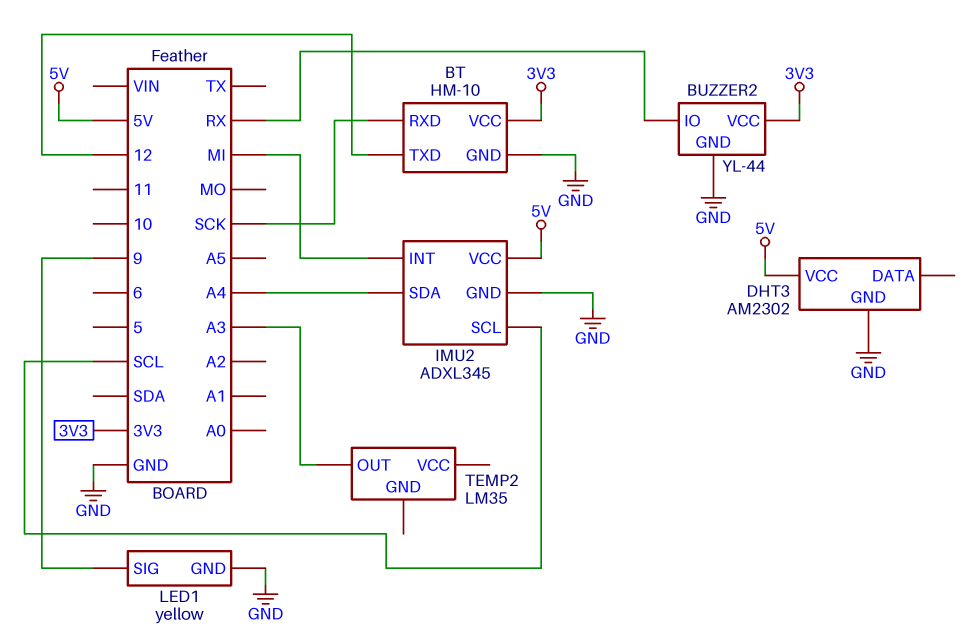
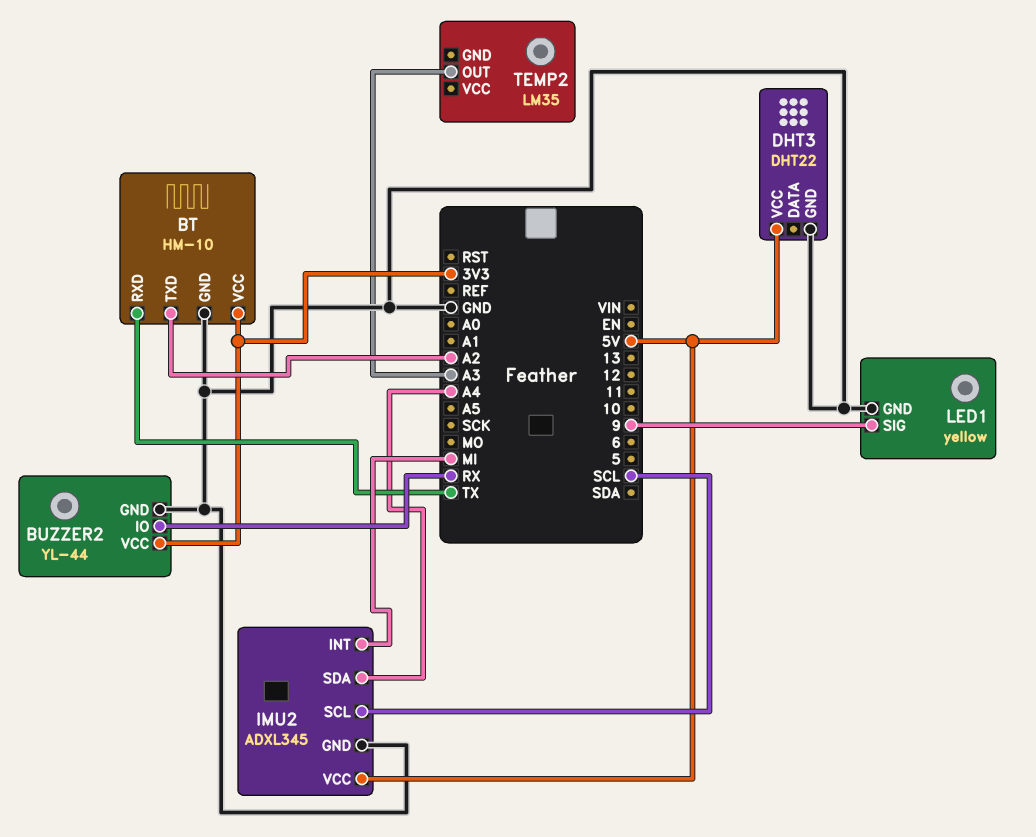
BT pin RXD: SCK -> TX
BT pin TXD: 12 -> A2
DHT3: AM2302 -> DHT22

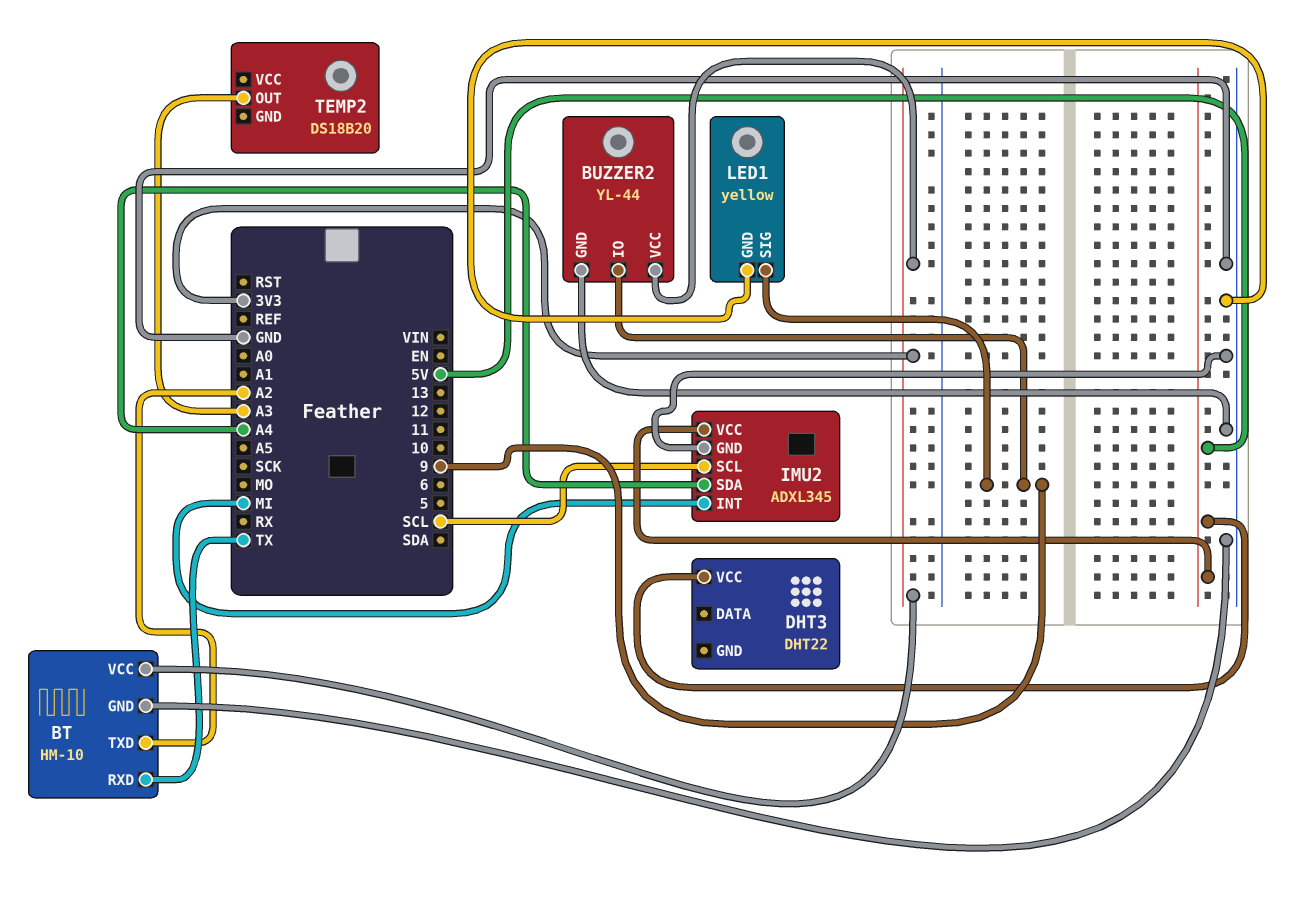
BUZZER2 pin IO: RX -> 9
DHT3 pin GND: GND -> none
TEMP2: LM35 -> DS18B20

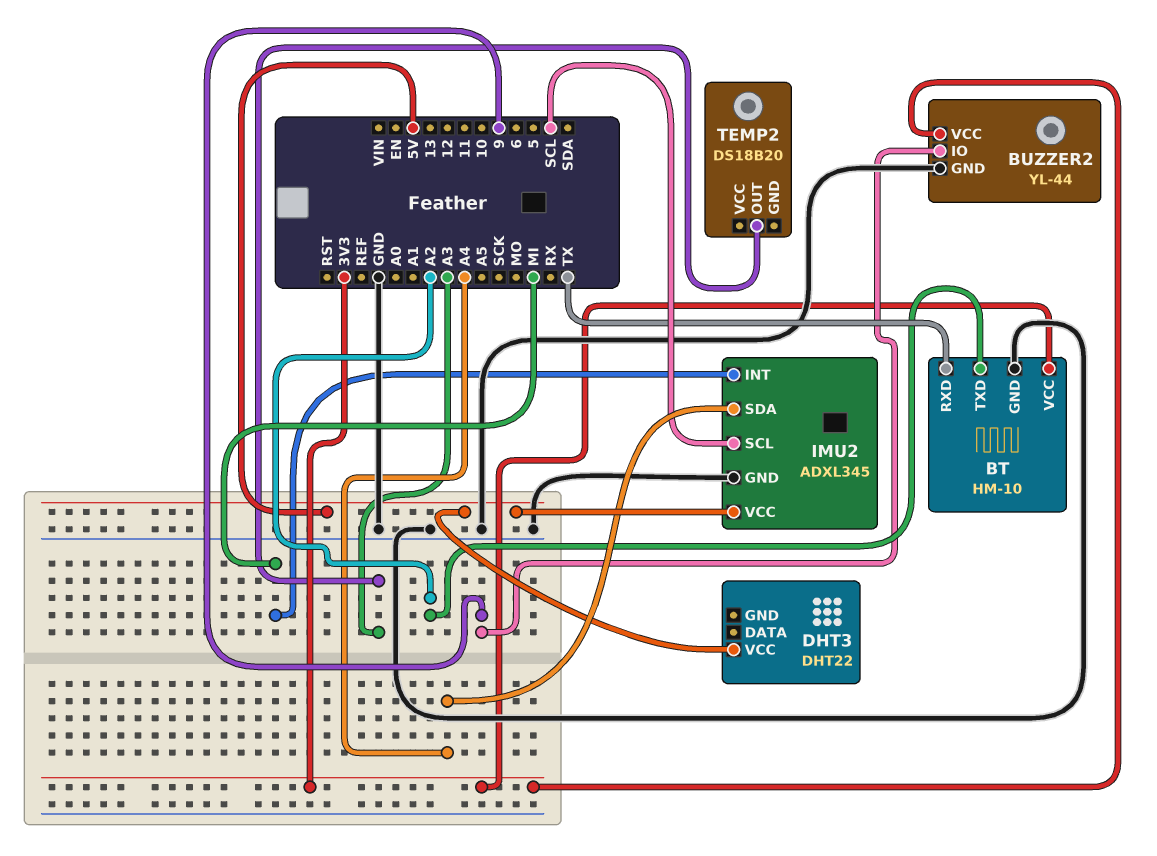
LED1: yellow -> none
LED1 pin GND: GND -> none
LED1 pin SIG: 9 -> none

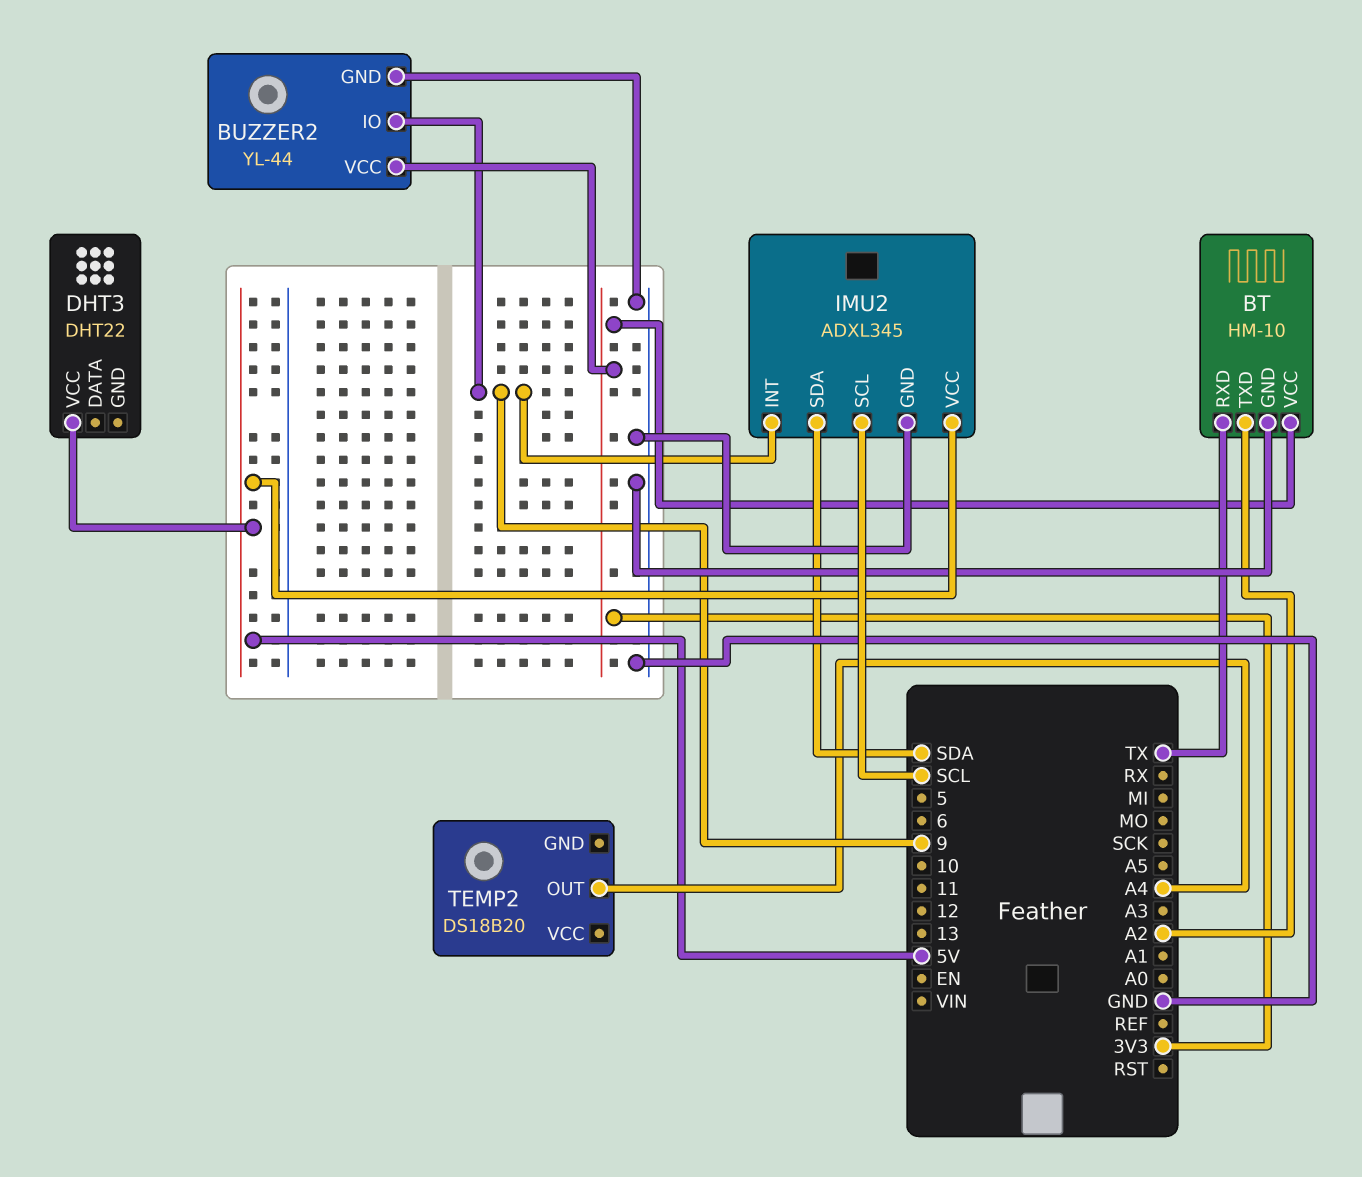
IMU2 pin INT: MI -> 9
IMU2 pin SDA: A4 -> SDA
TEMP2 pin OUT: A3 -> A4

